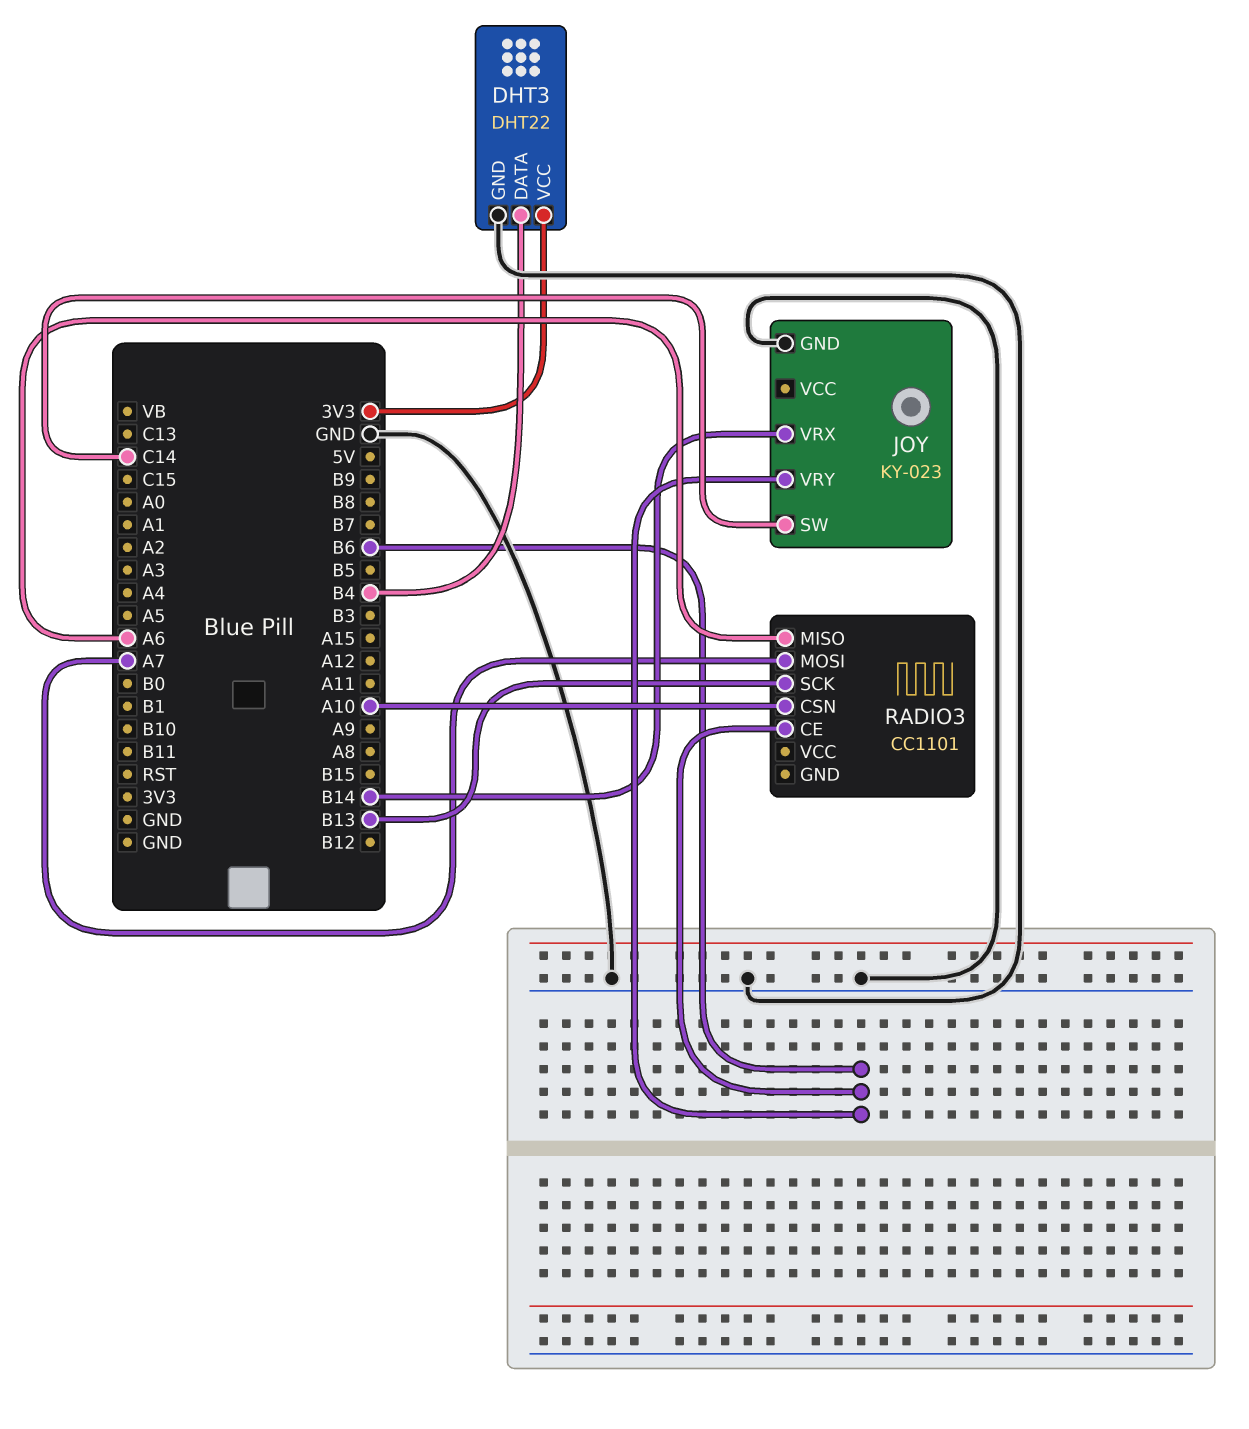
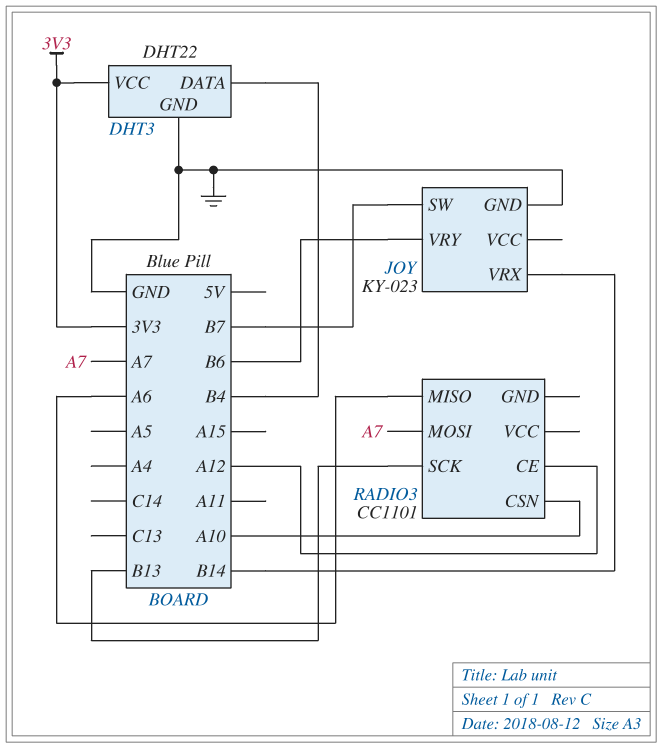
JOY pin SW: C14 -> B7
RADIO3 pin CE: B6 -> A12

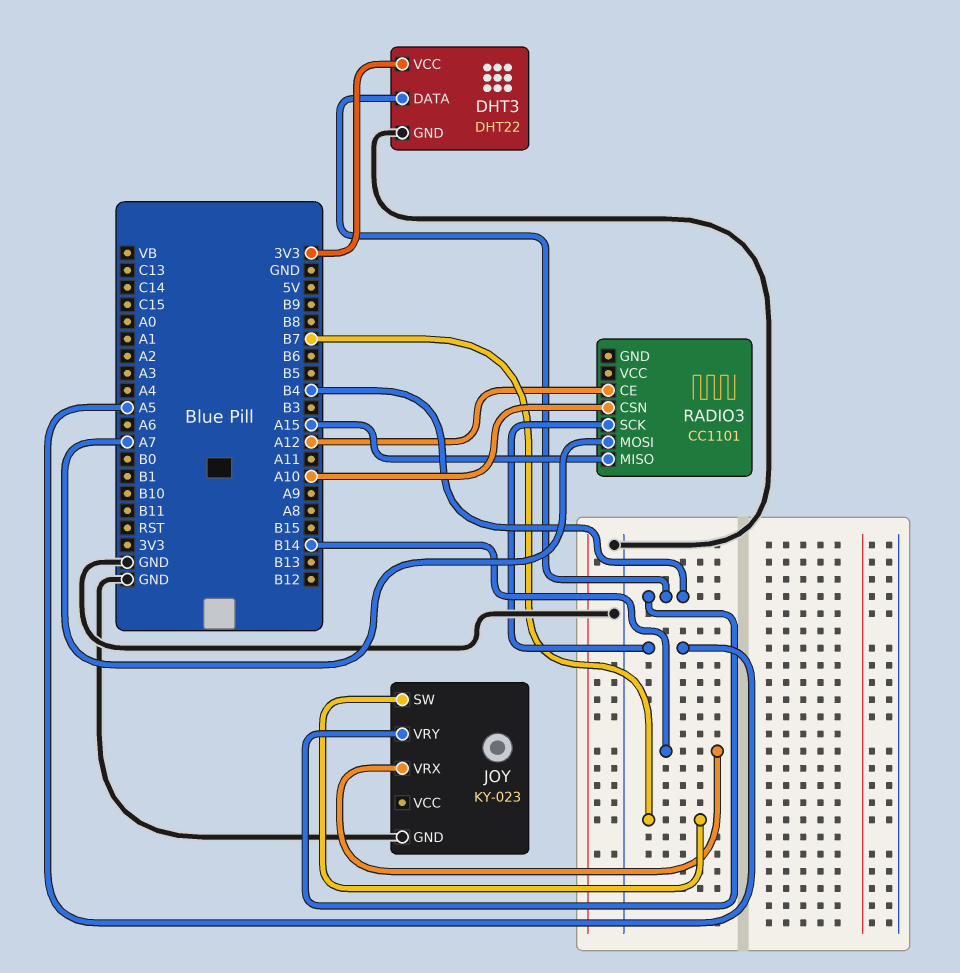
JOY pin VRY: B6 -> B4
RADIO3 pin MISO: A6 -> A15
RADIO3 pin SCK: B13 -> A5

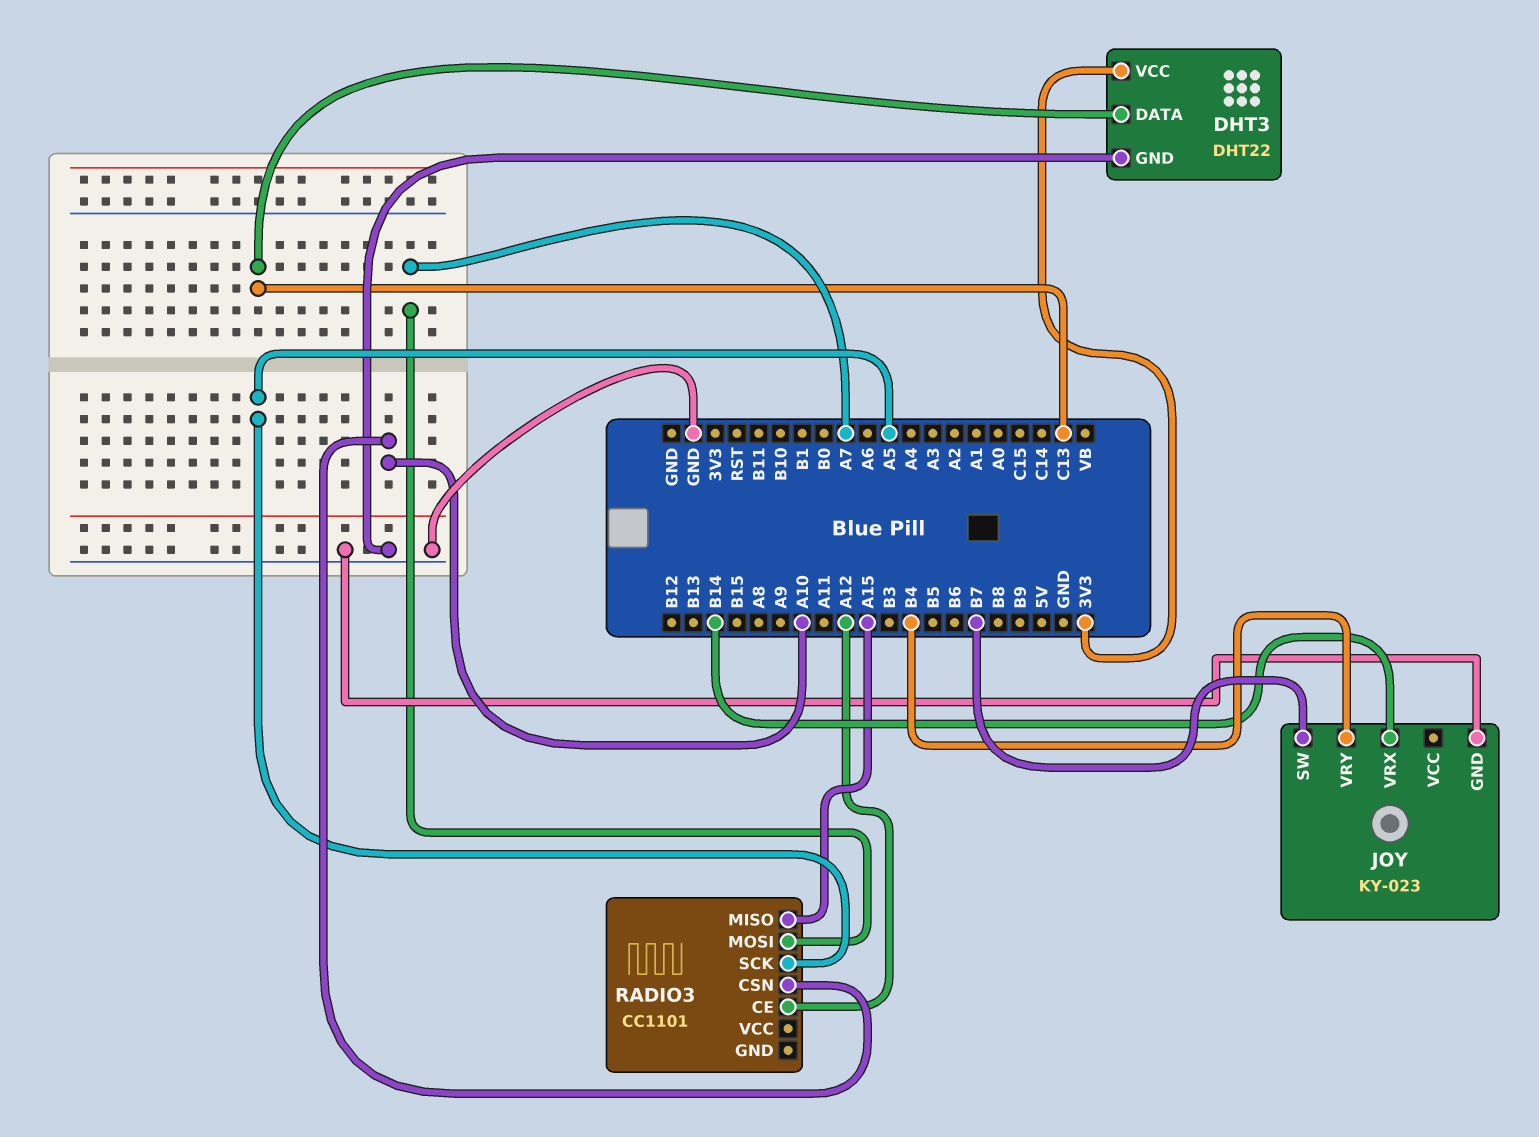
DHT3 pin DATA: B4 -> C13

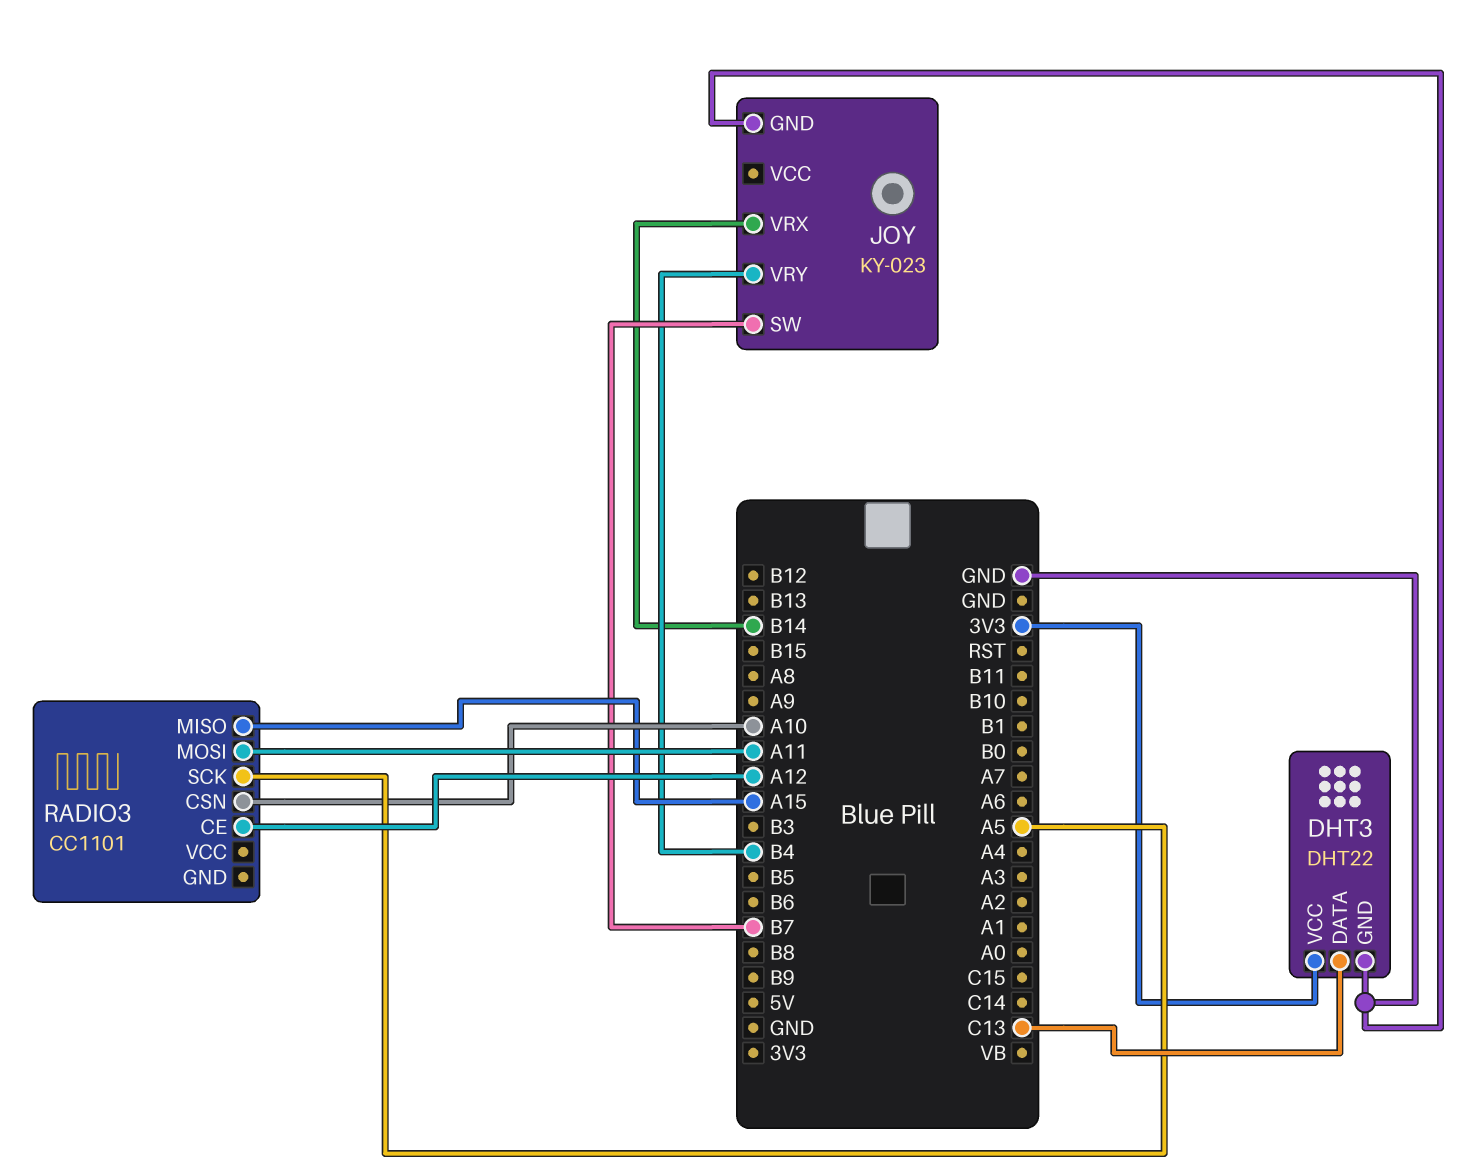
RADIO3 pin MOSI: A7 -> A11

